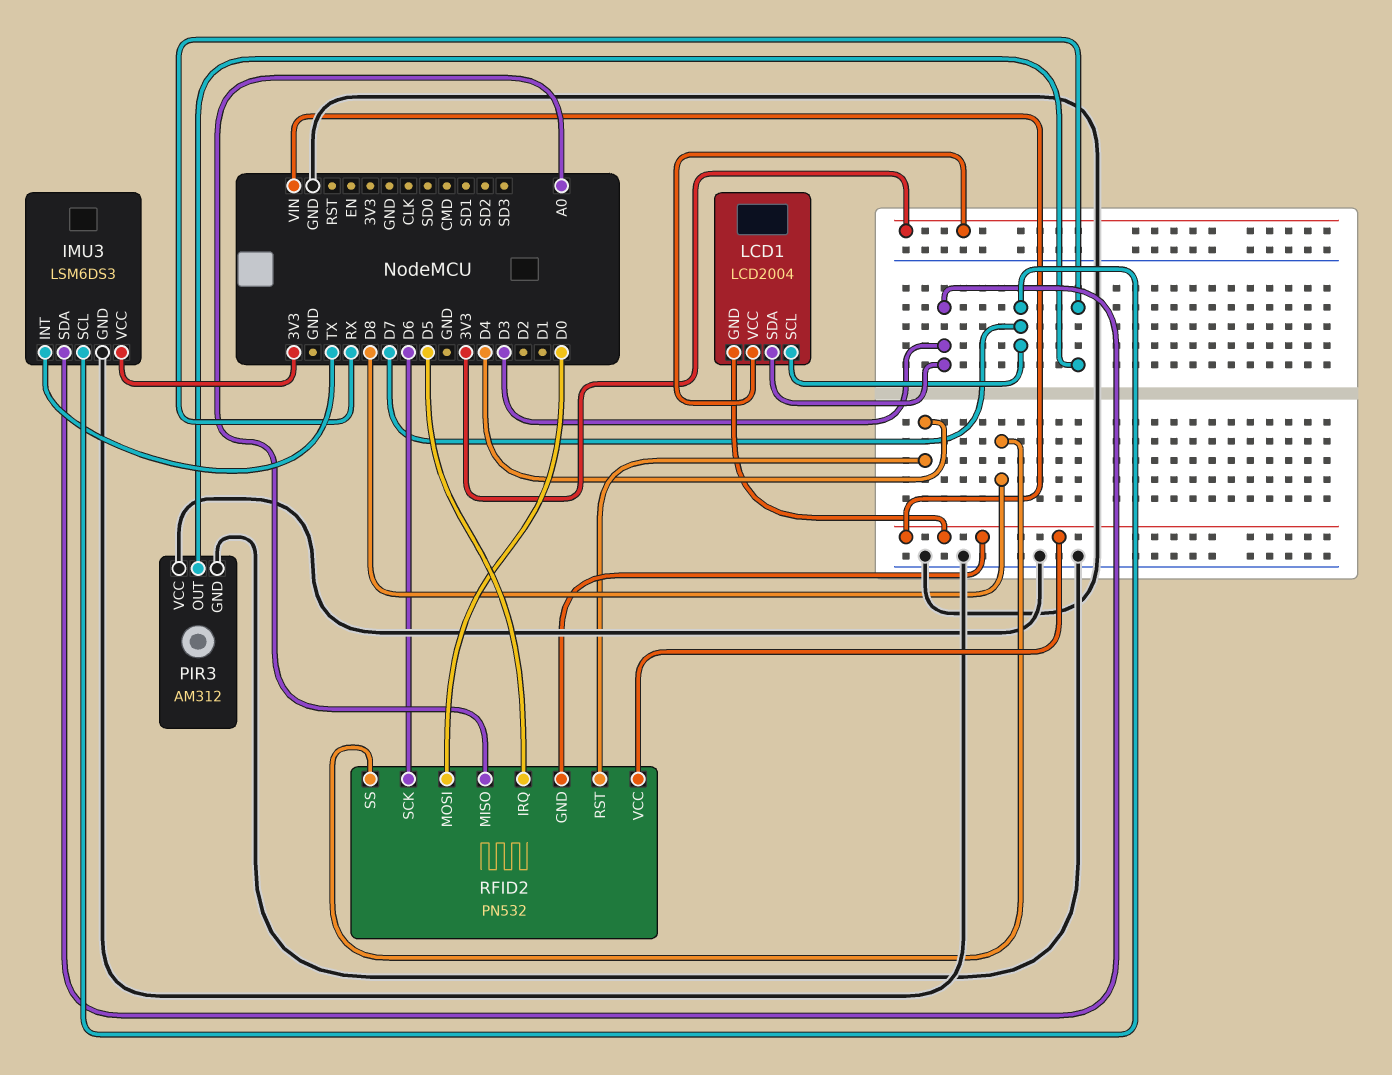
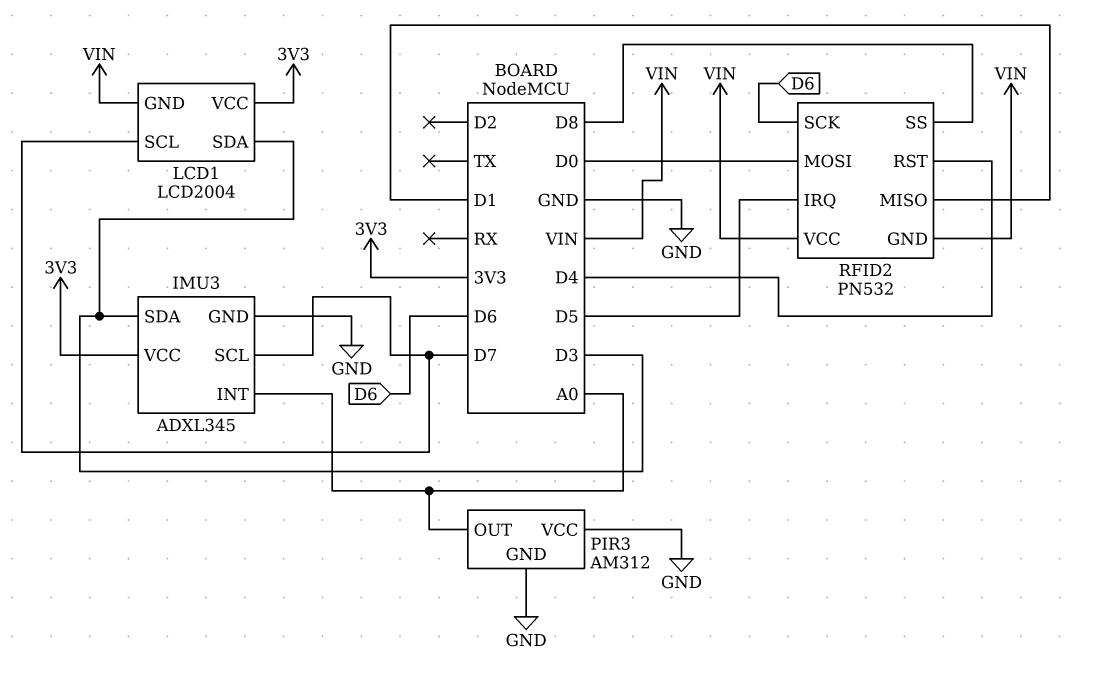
IMU3: LSM6DS3 -> ADXL345
IMU3 pin INT: TX -> A0
PIR3 pin OUT: RX -> A0
RFID2 pin MISO: A0 -> D1

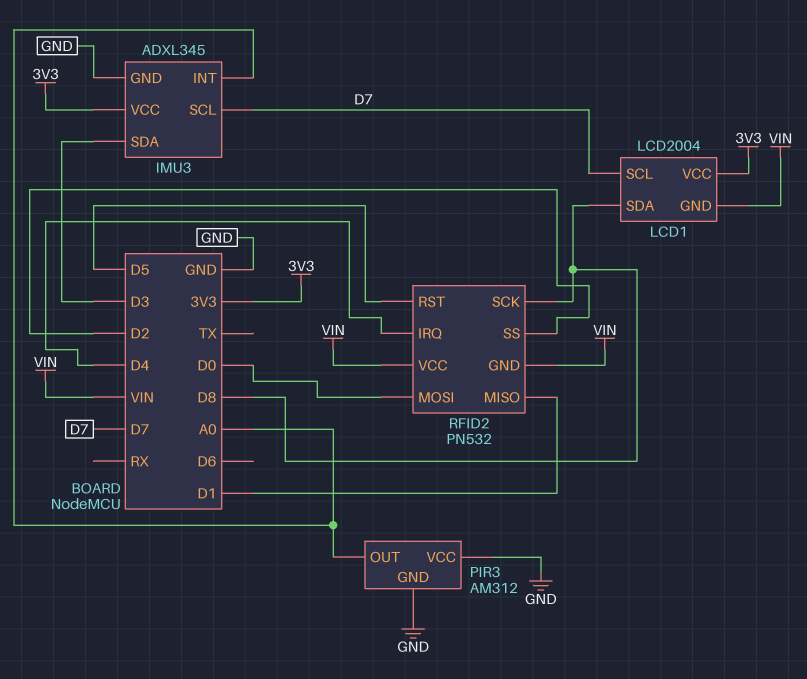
LCD1 pin SDA: D3 -> D8
RFID2 pin IRQ: D5 -> D4
RFID2 pin RST: D4 -> D5
RFID2 pin SCK: D6 -> D8
RFID2 pin SS: D8 -> D2

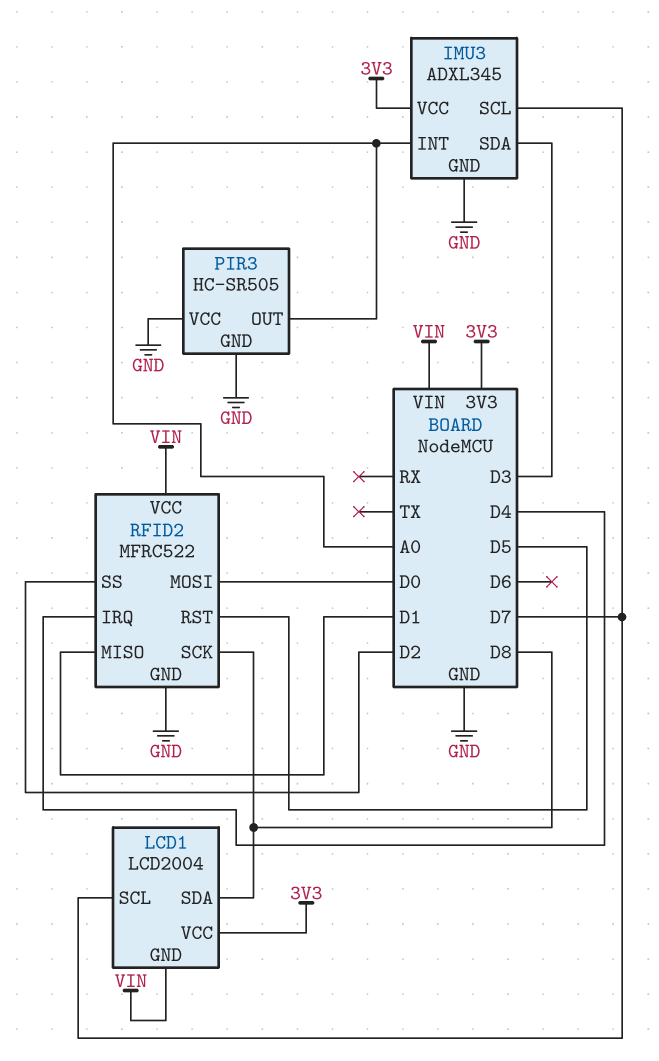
PIR3: AM312 -> HC-SR505
RFID2: PN532 -> MFRC522
RFID2 pin GND: VIN -> GND

